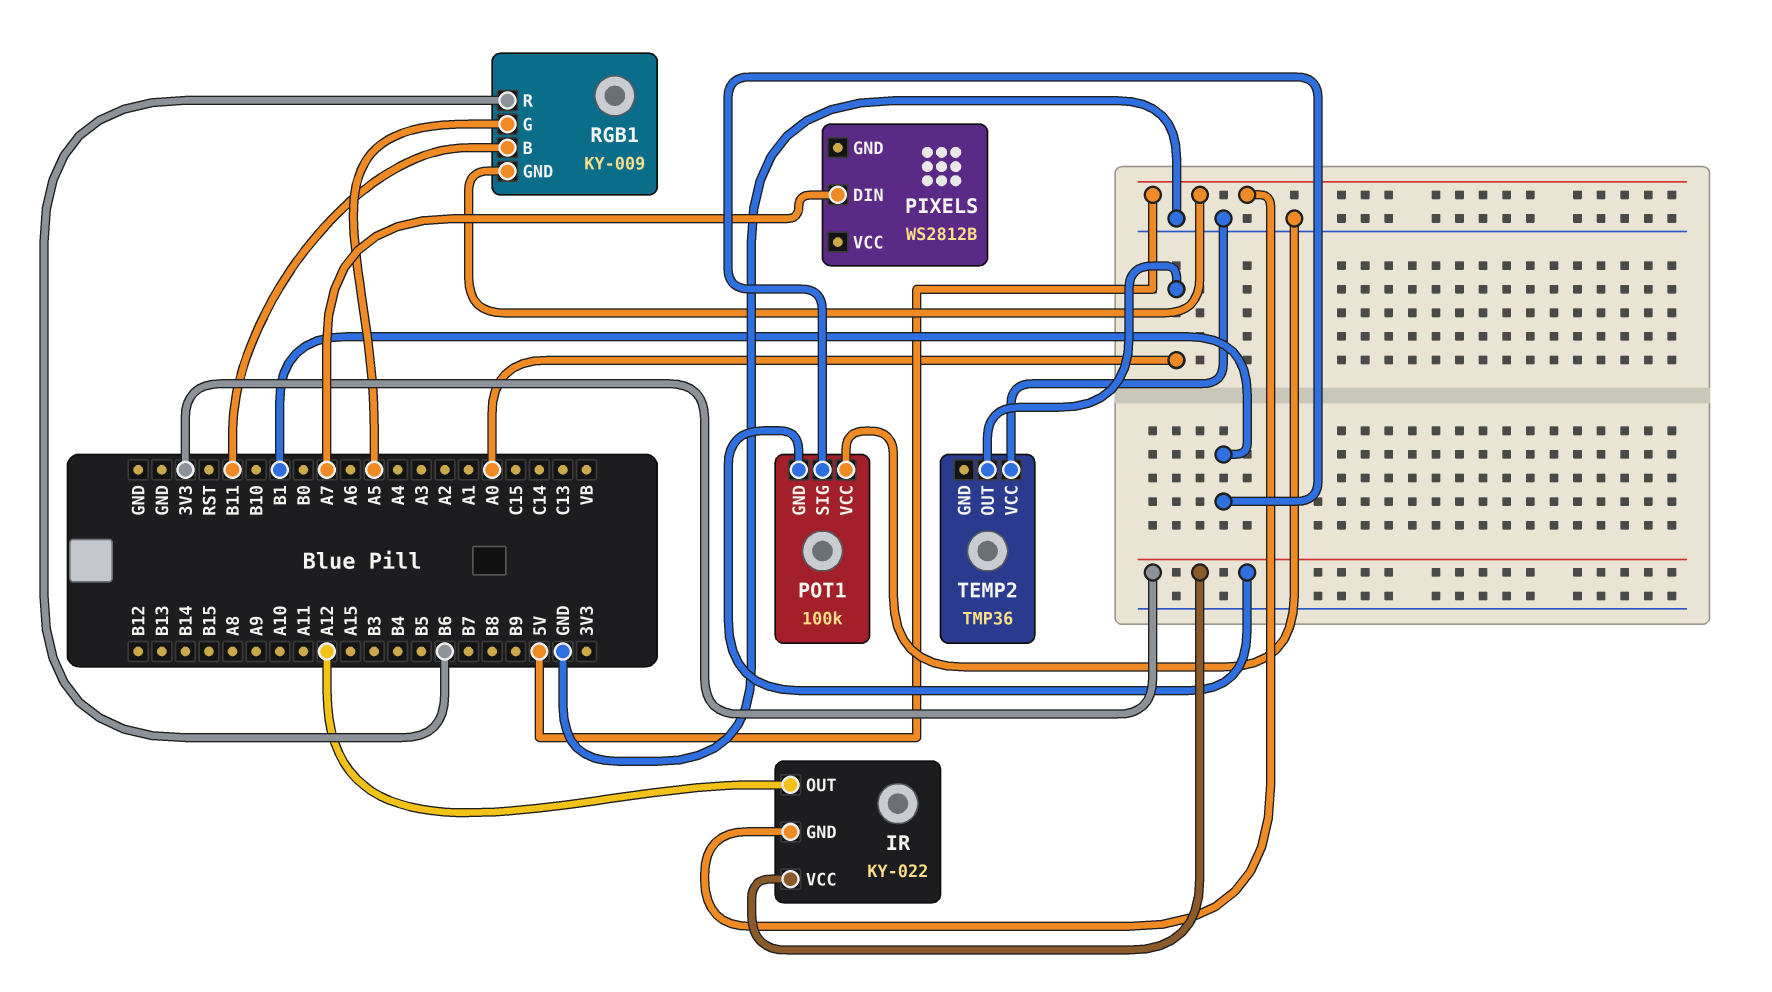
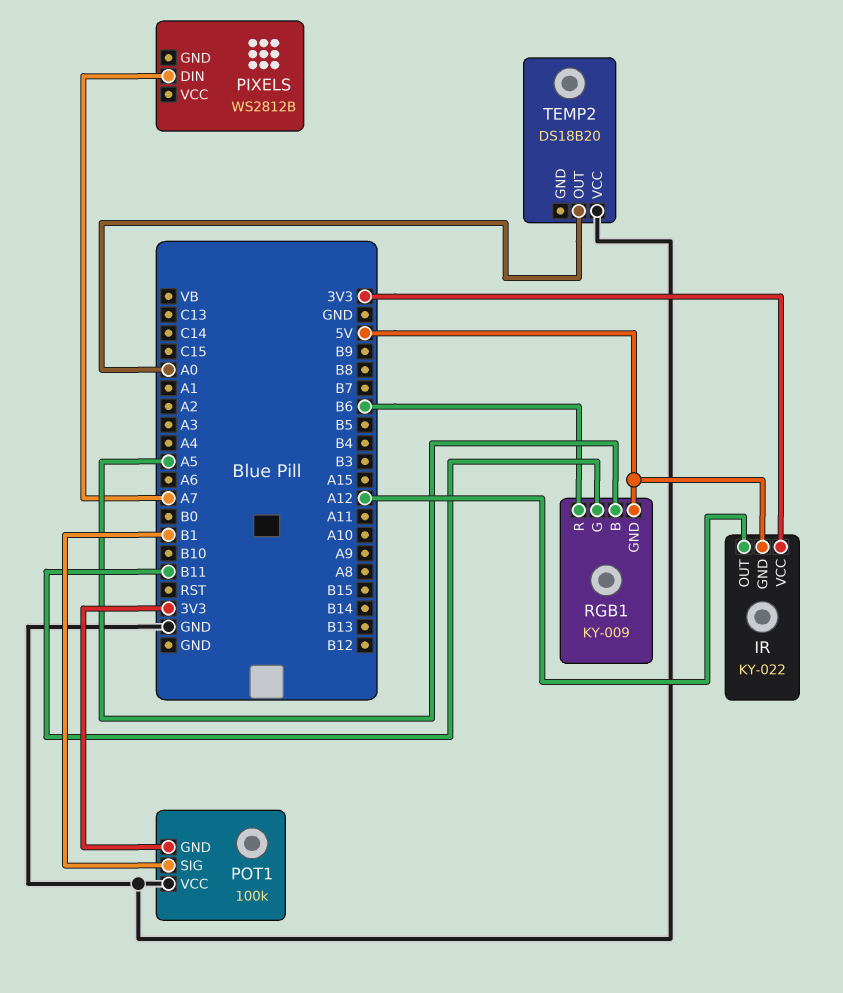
RGB1 pin B: B11 -> A5
RGB1 pin G: A5 -> B11
TEMP2: TMP36 -> DS18B20

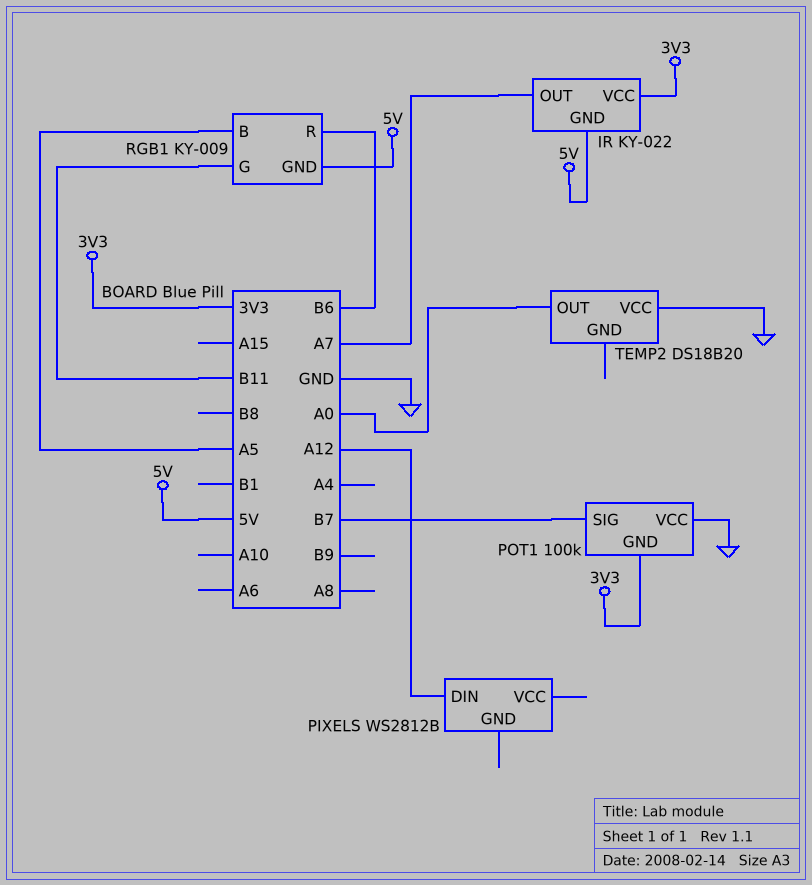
IR pin OUT: A12 -> A7
PIXELS pin DIN: A7 -> A12
POT1 pin SIG: B1 -> B7

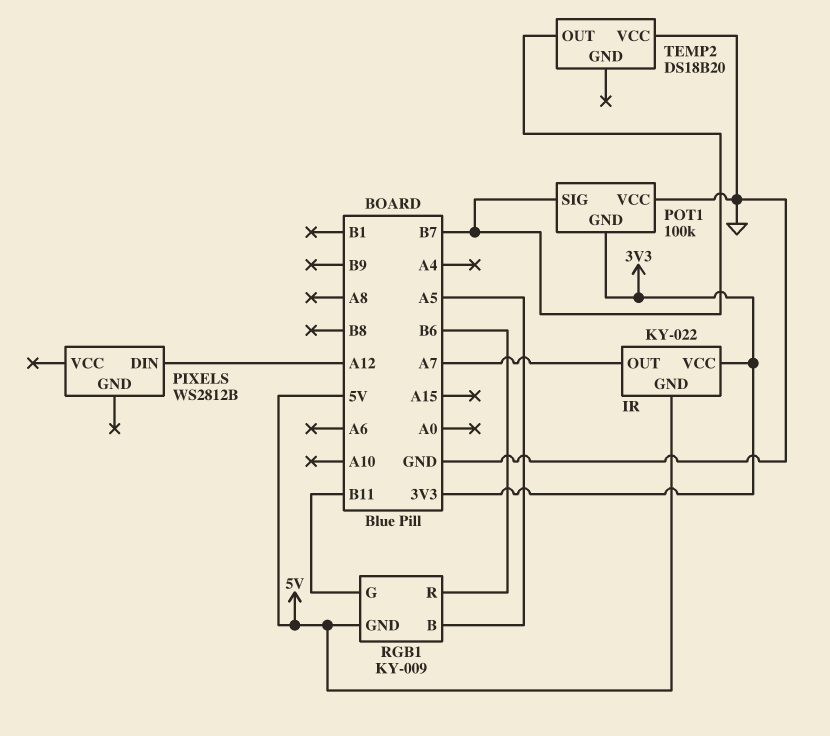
TEMP2 pin OUT: A0 -> B7

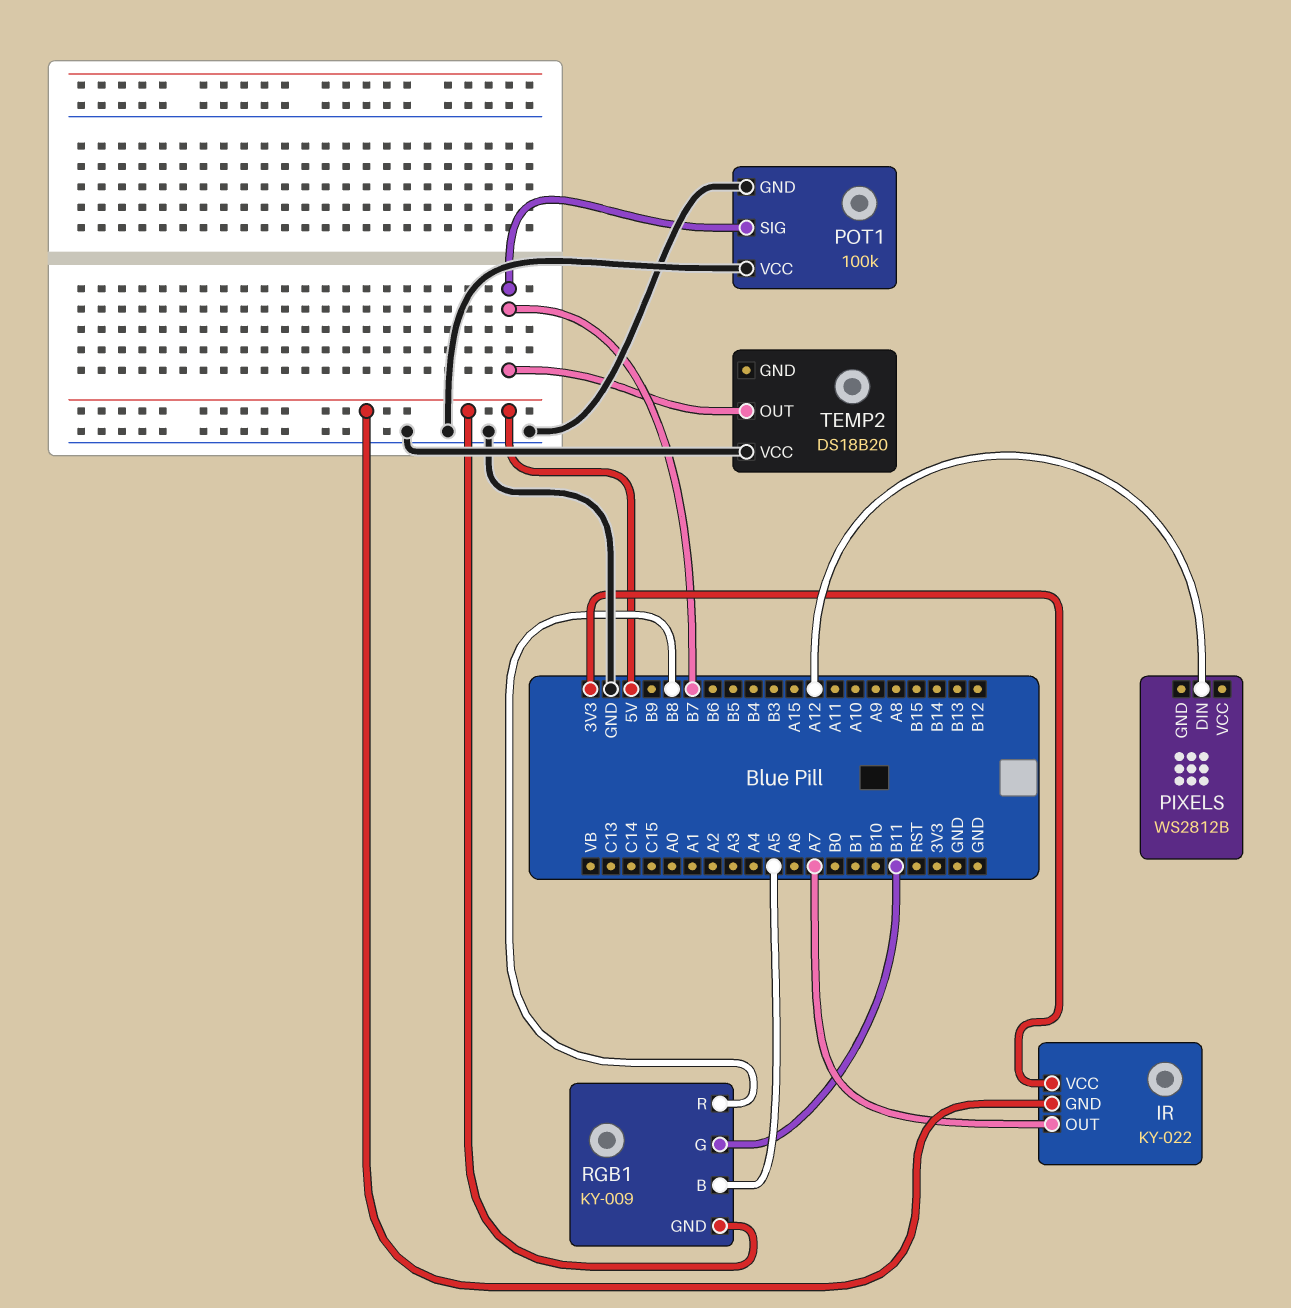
POT1 pin GND: 3V3 -> GND
RGB1 pin R: B6 -> B8

